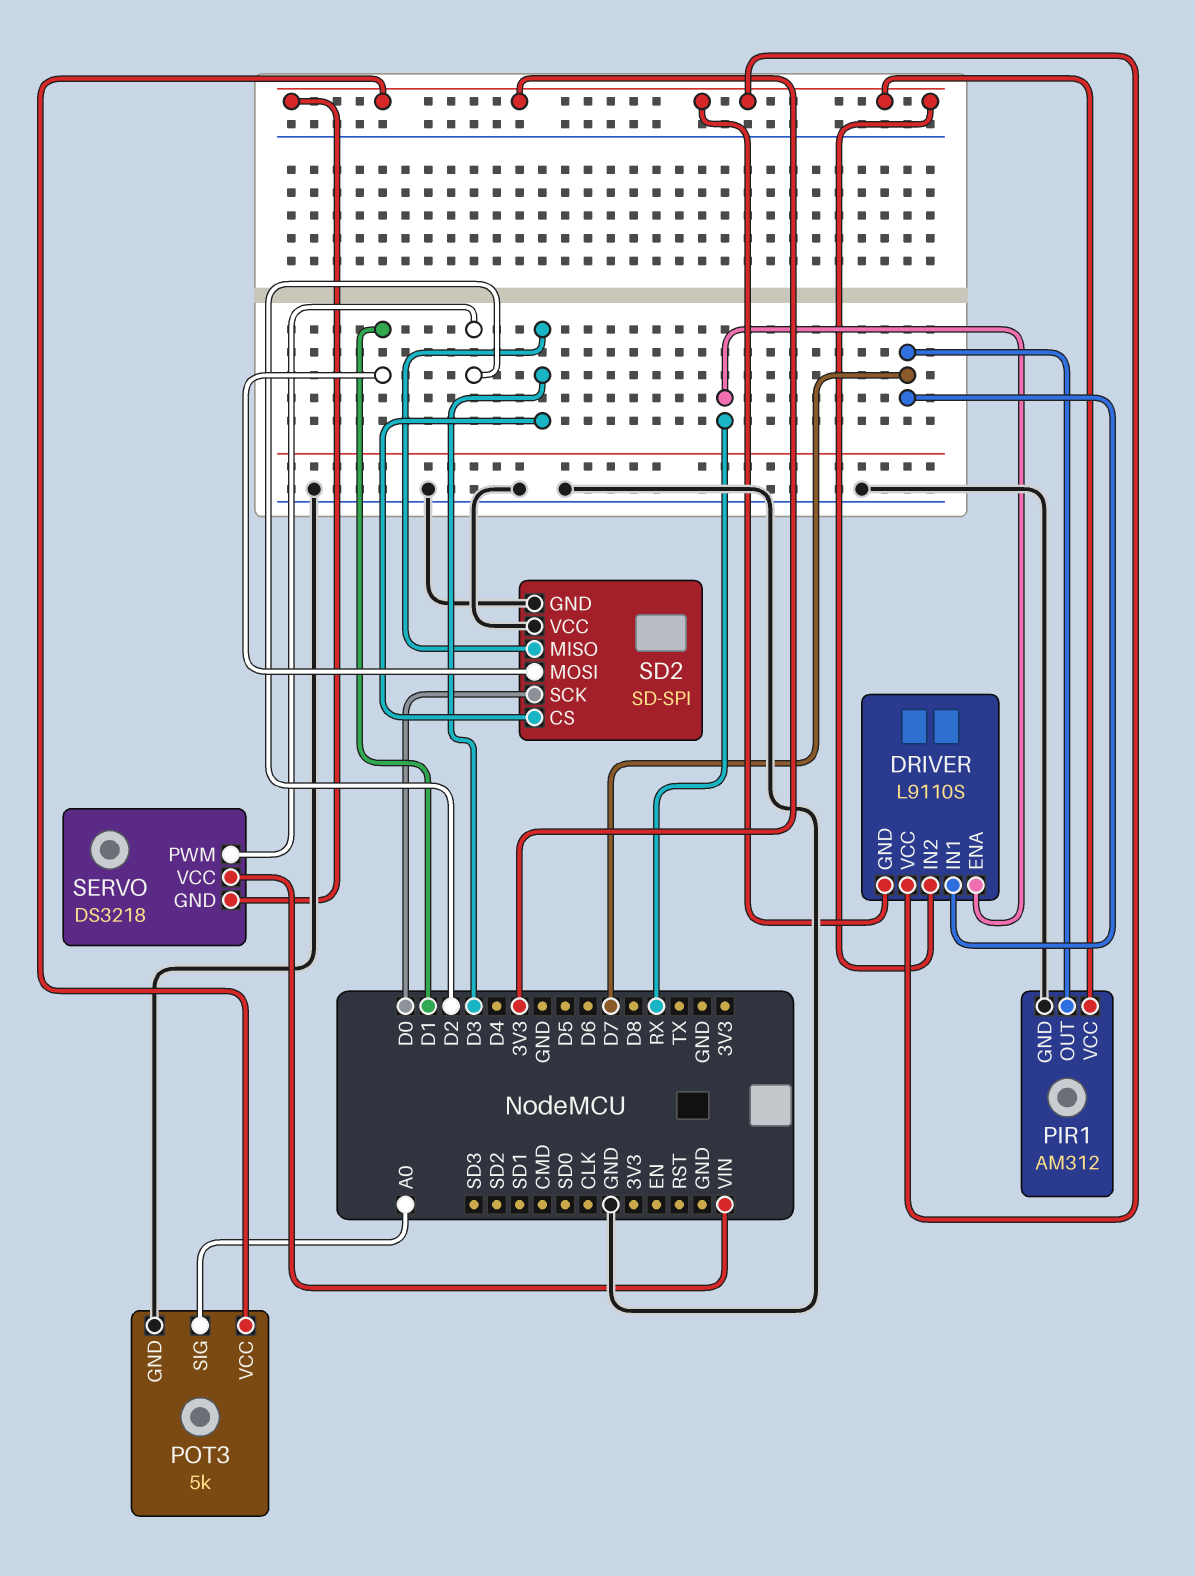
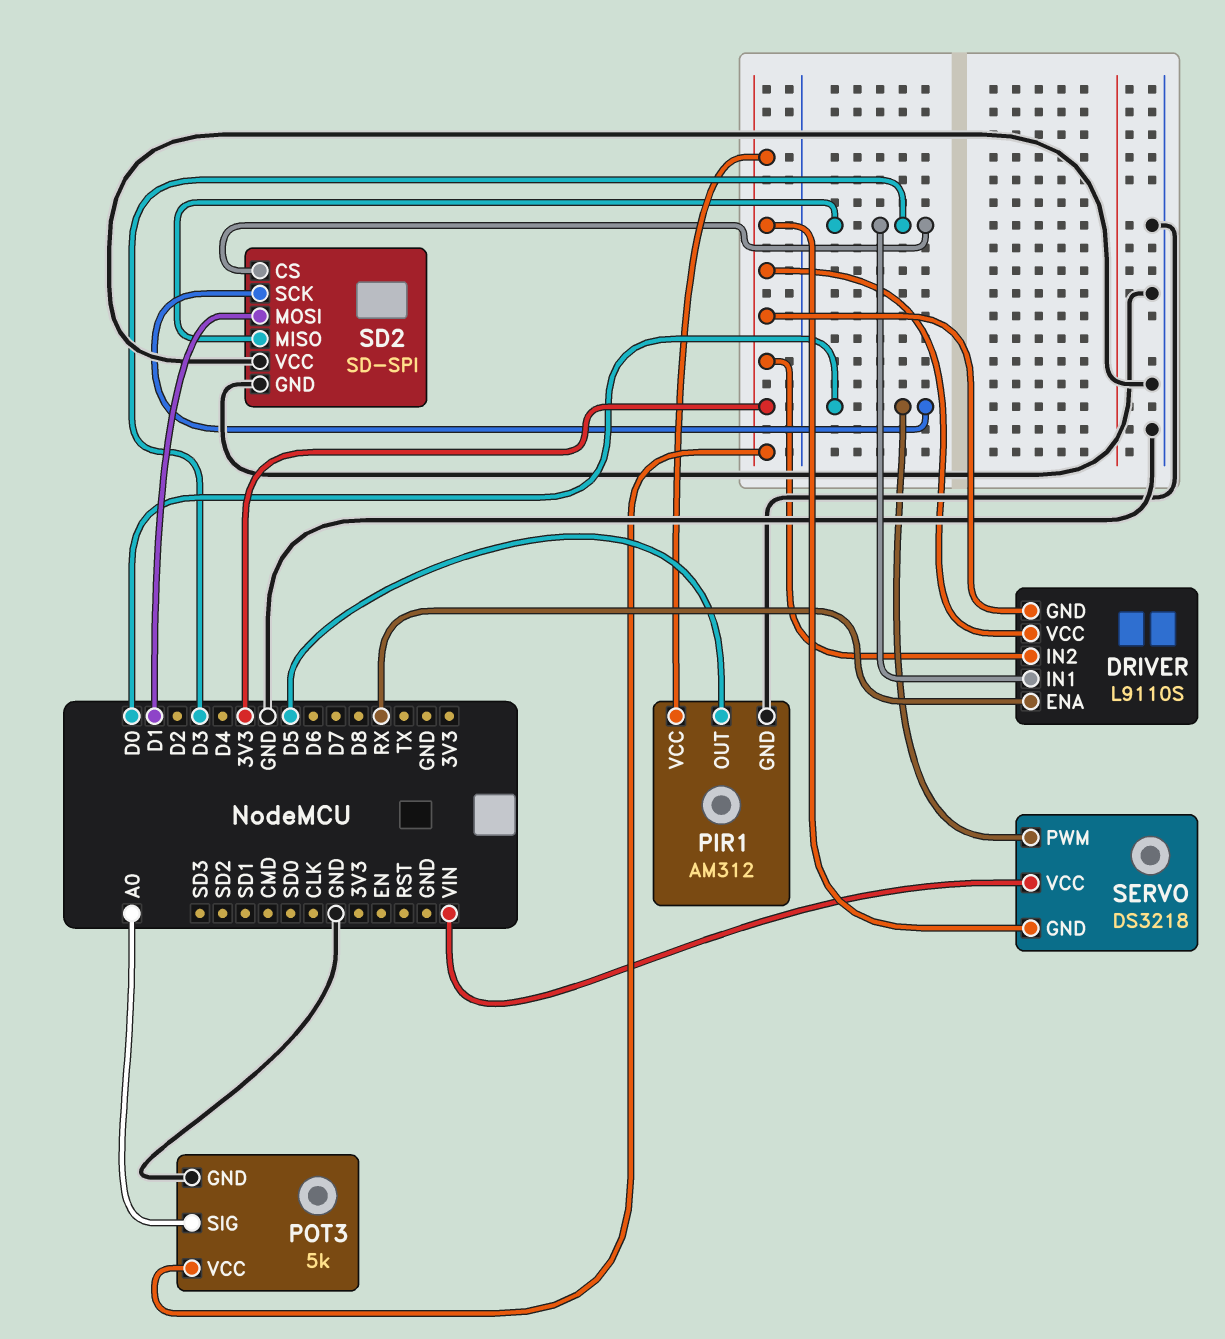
DRIVER pin IN1: D7 -> D3
PIR1 pin OUT: D7 -> D5
SERVO pin PWM: D2 -> D0

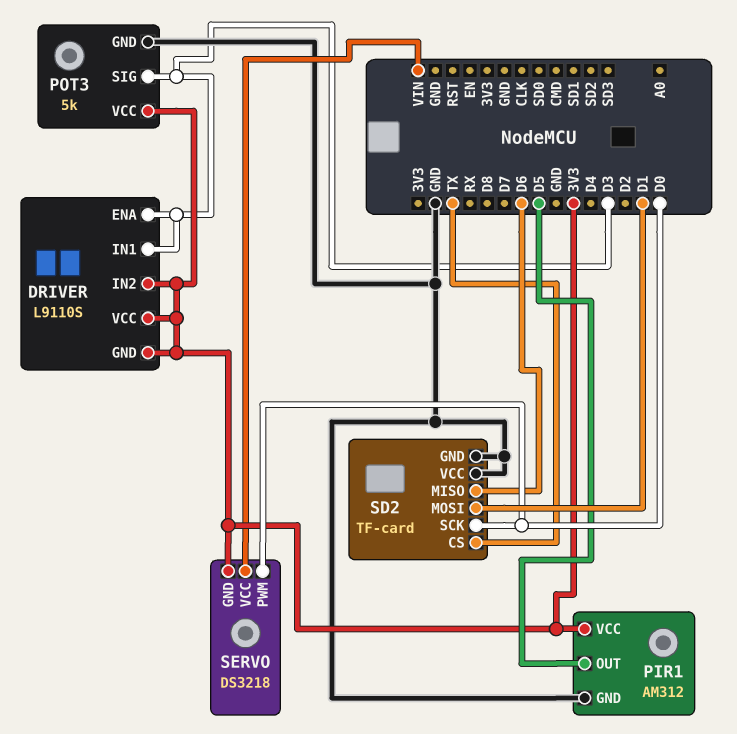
DRIVER pin ENA: RX -> D3
POT3 pin SIG: A0 -> D3
SD2: SD-SPI -> TF-card
SD2 pin CS: D3 -> TX
SD2 pin MISO: D3 -> D6

